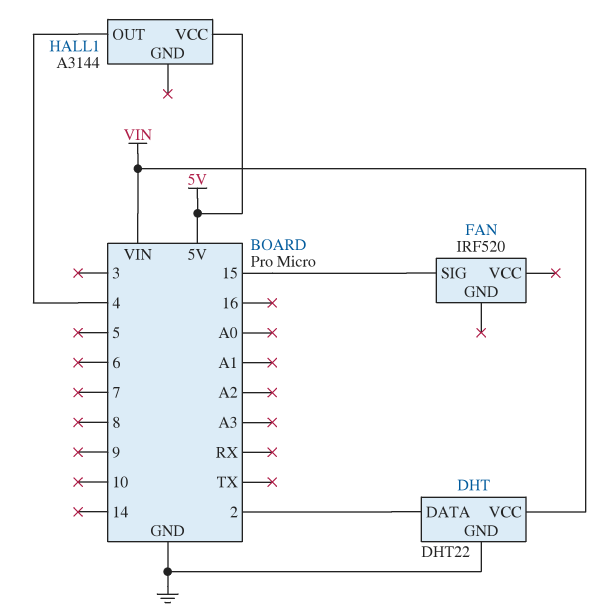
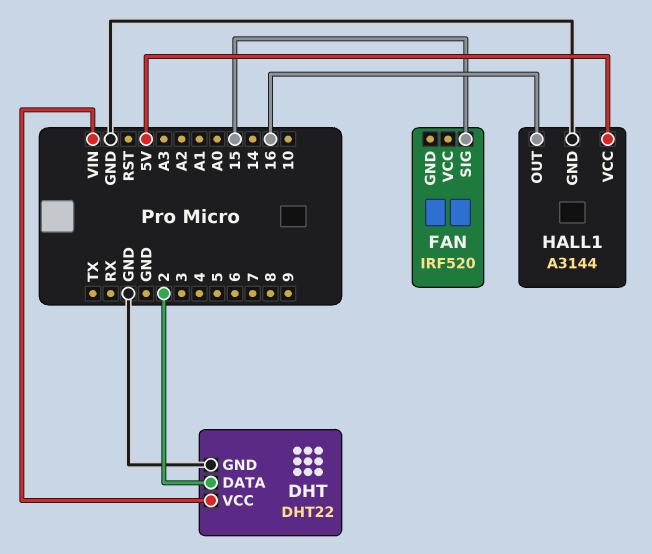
HALL1 pin GND: none -> GND
HALL1 pin OUT: 4 -> 16

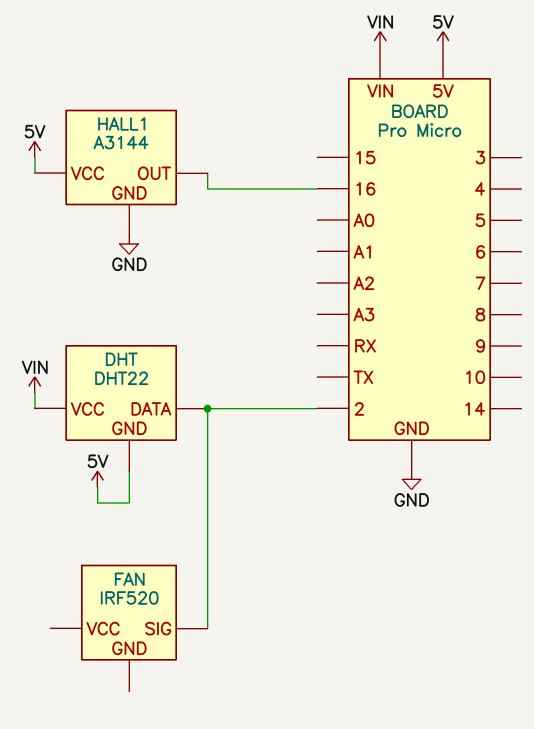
DHT pin GND: GND -> 5V
FAN pin SIG: 15 -> 2

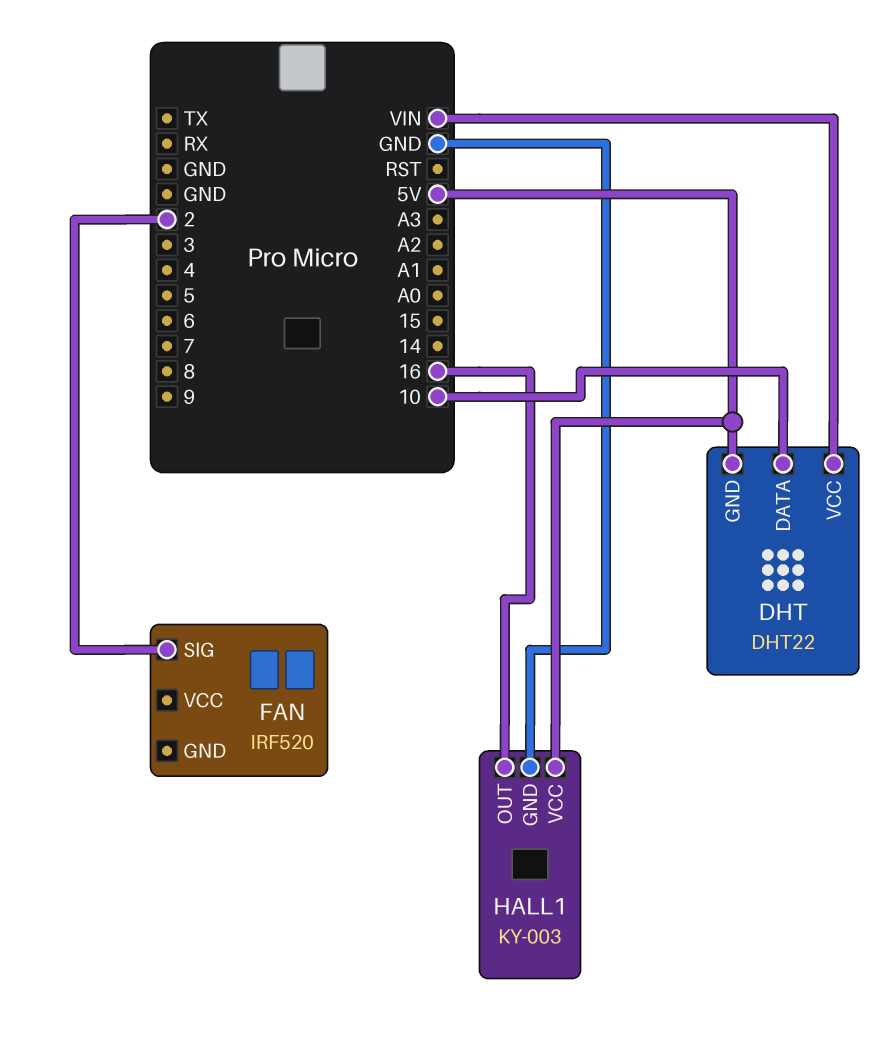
DHT pin DATA: 2 -> 10
HALL1: A3144 -> KY-003

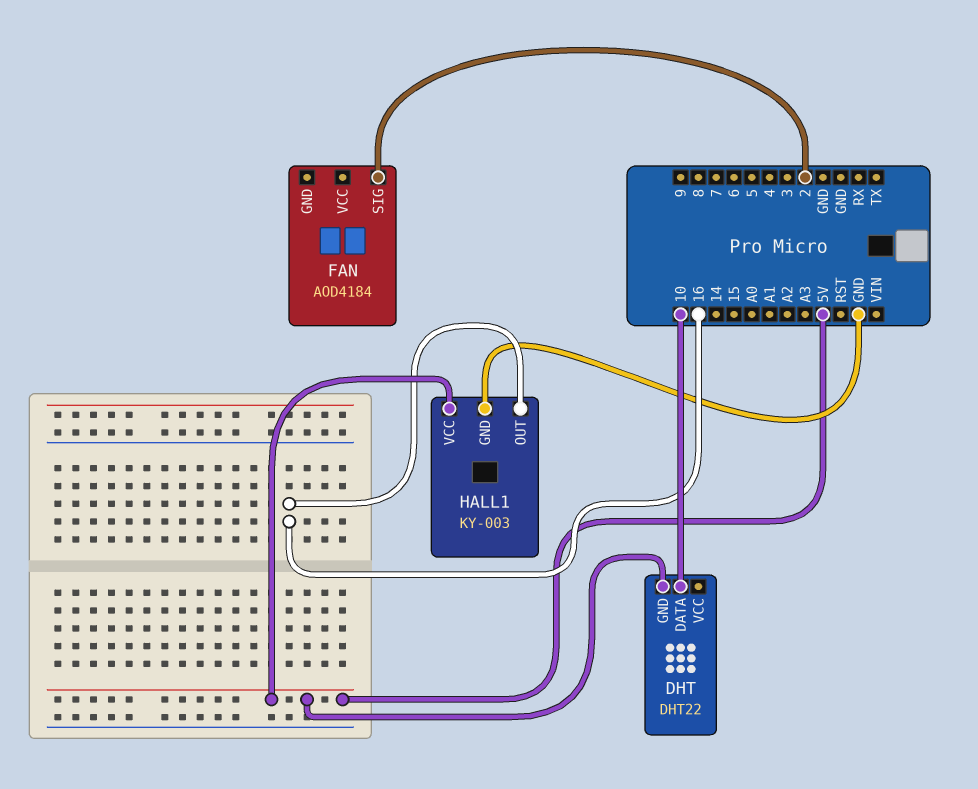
DHT pin VCC: VIN -> none
FAN: IRF520 -> AOD4184

